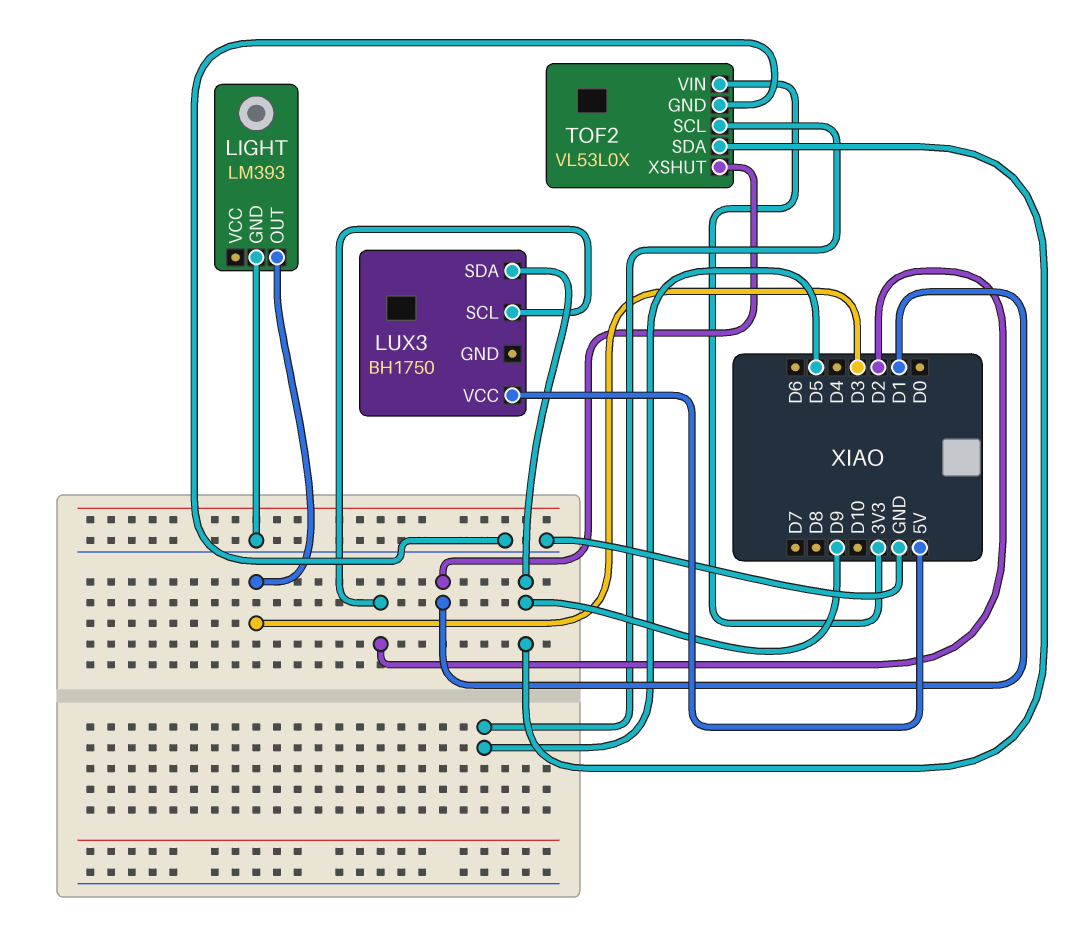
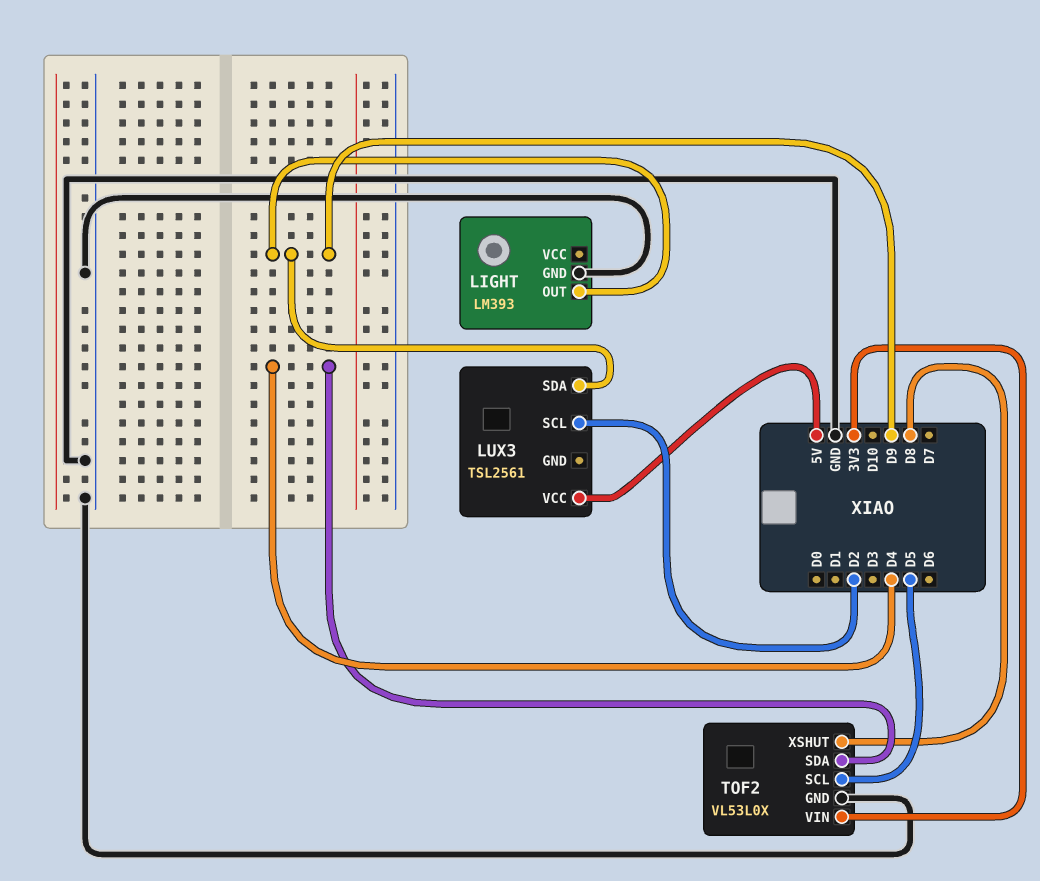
LIGHT pin OUT: D3 -> D9
LUX3: BH1750 -> TSL2561
TOF2 pin SDA: D9 -> D4
TOF2 pin XSHUT: D1 -> D8

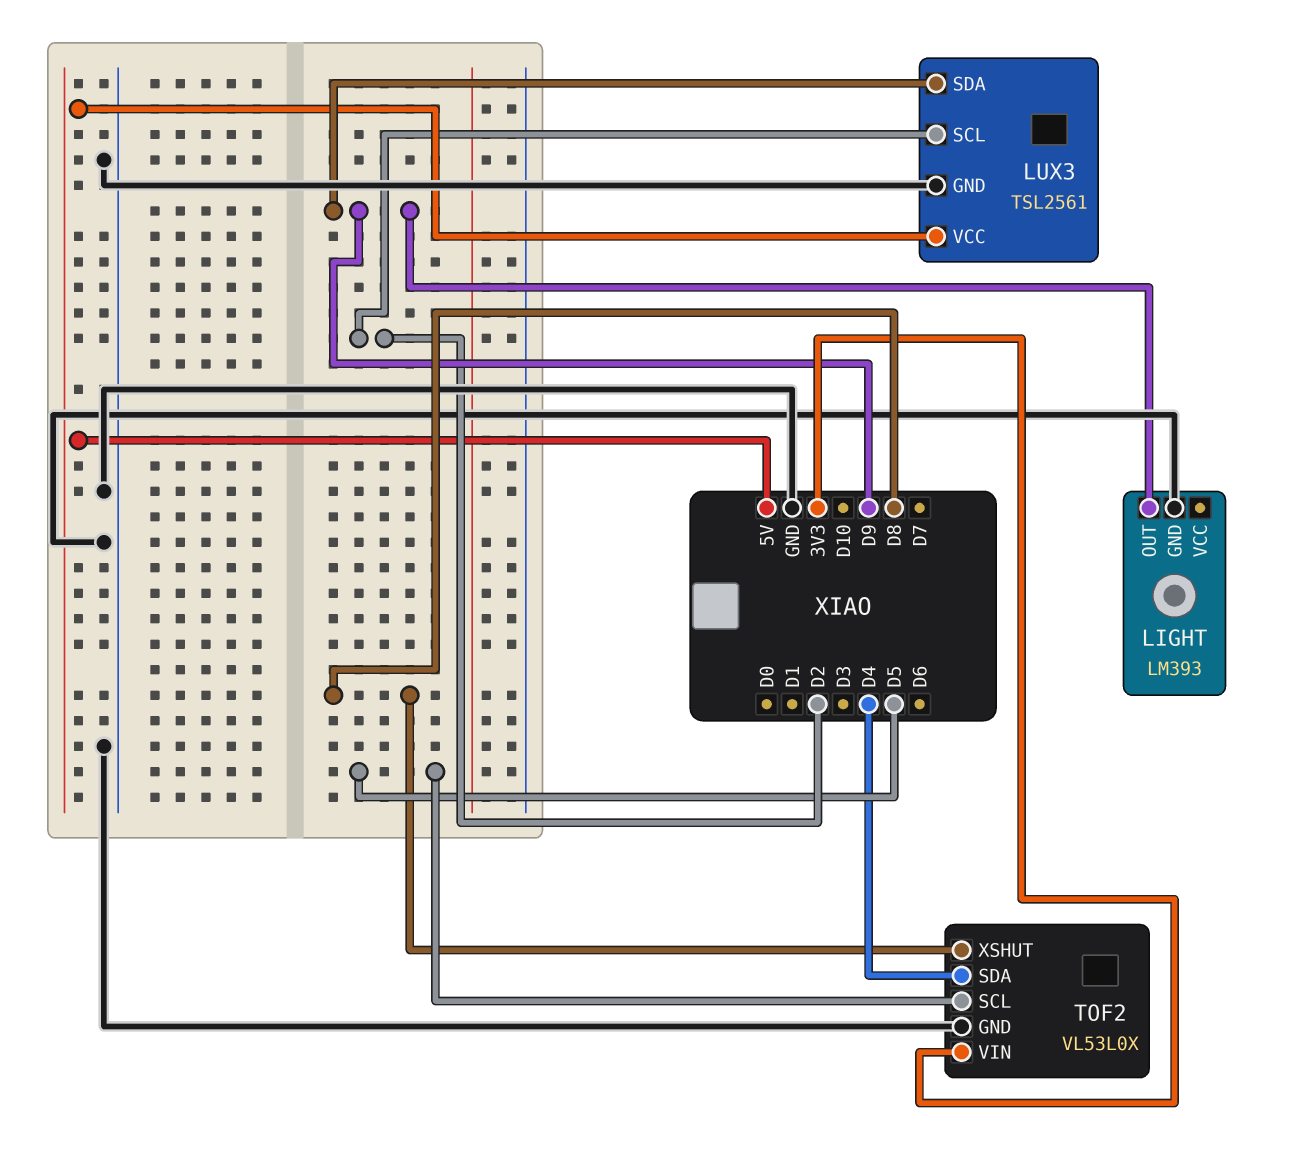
LUX3 pin GND: none -> GND

